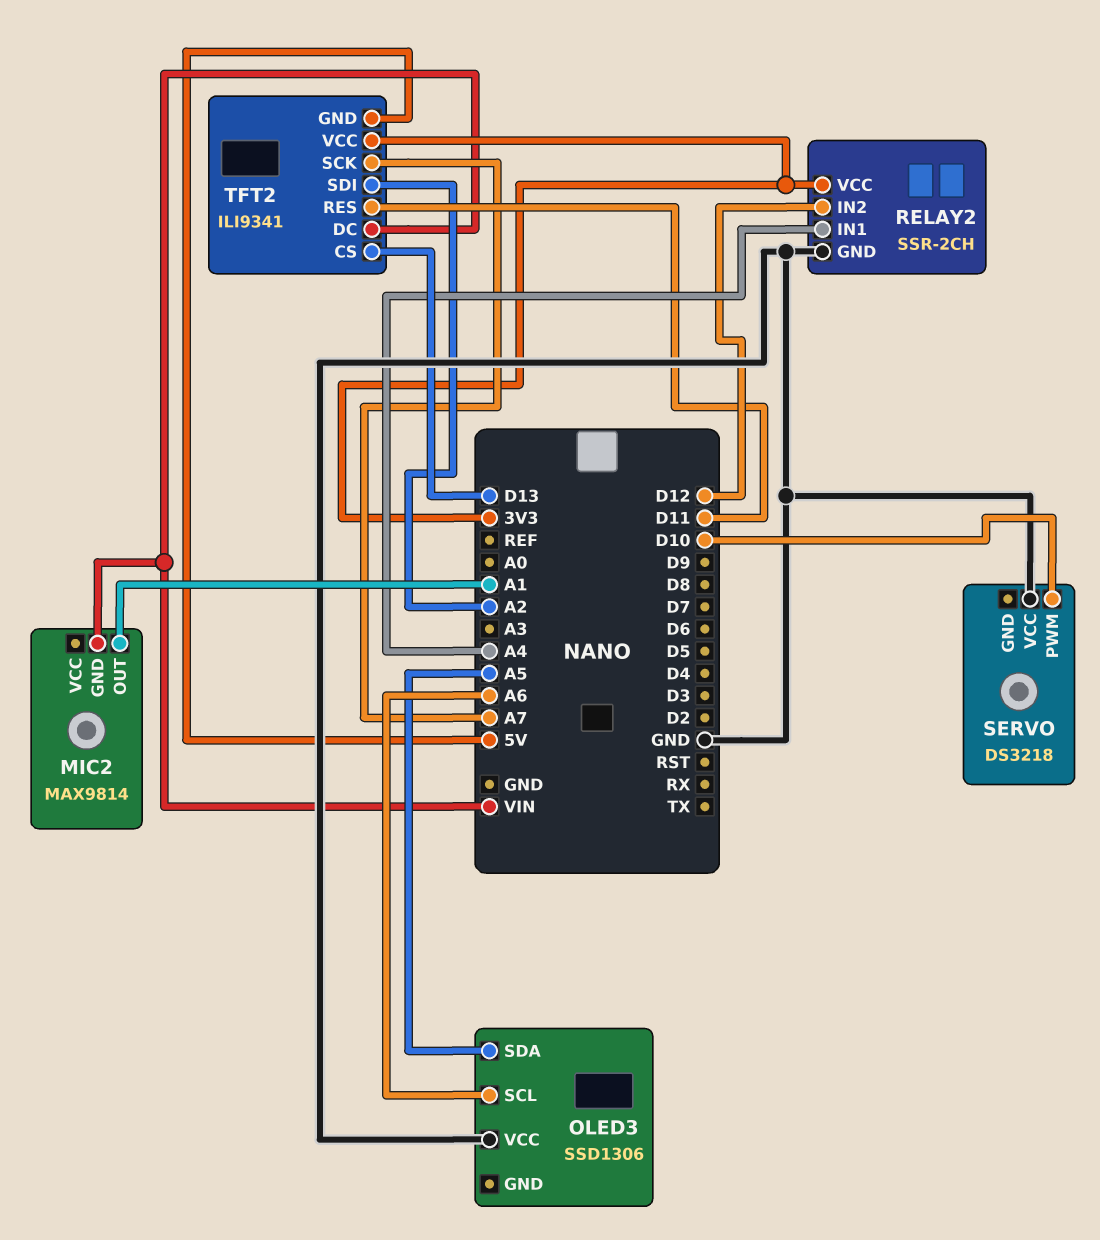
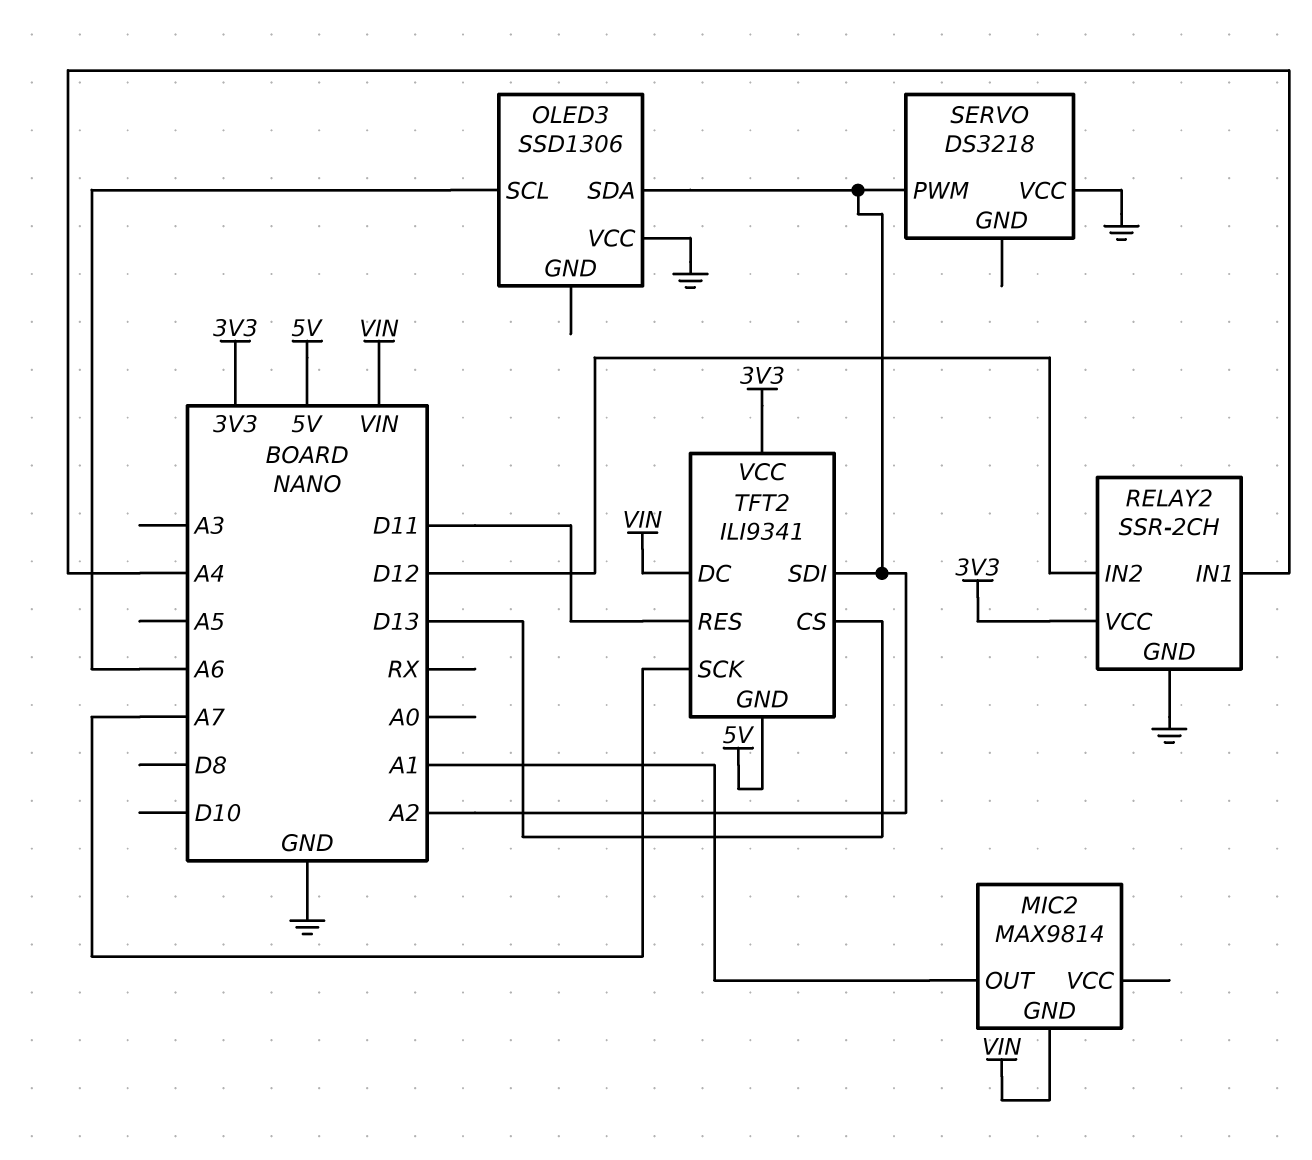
OLED3 pin SDA: A5 -> A2
SERVO pin PWM: D10 -> A2

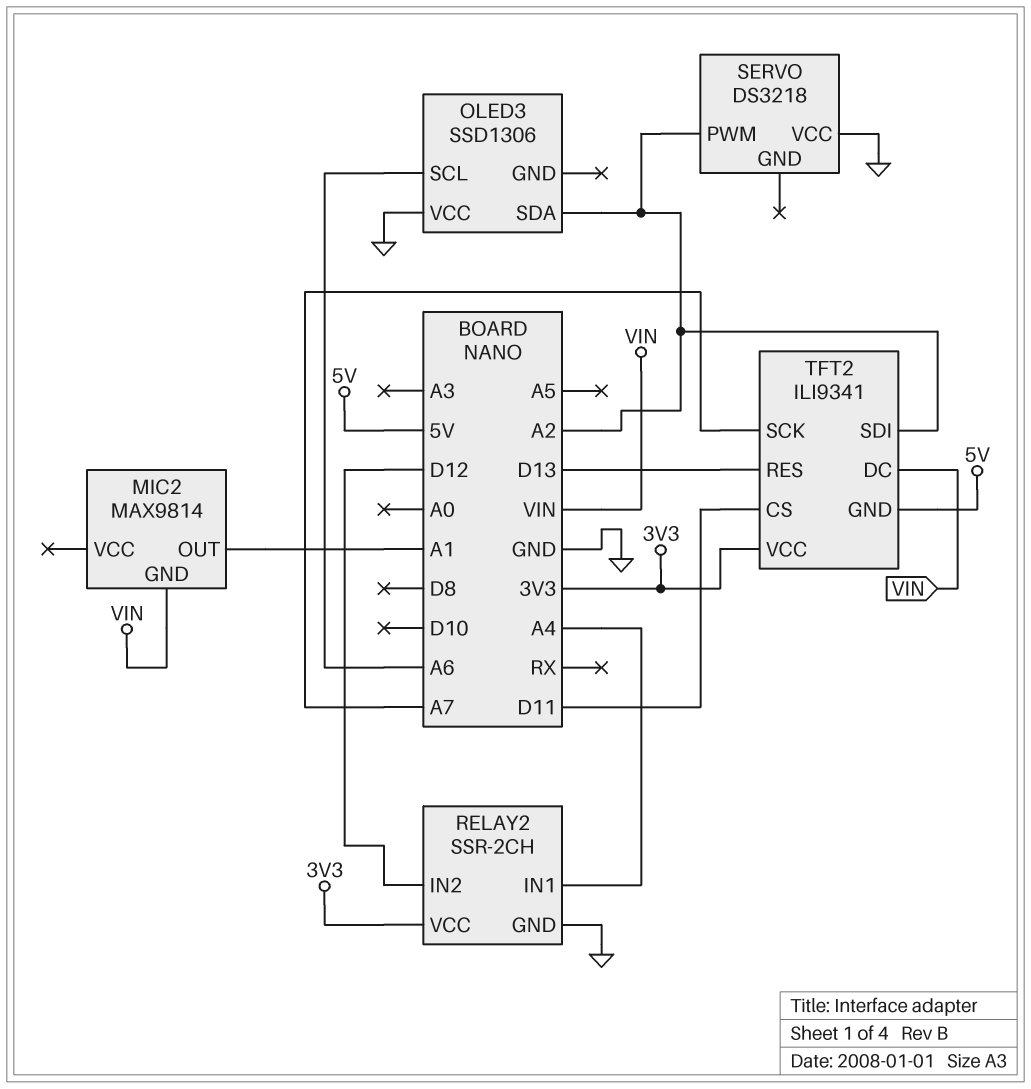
TFT2 pin CS: D13 -> D11
TFT2 pin RES: D11 -> D13

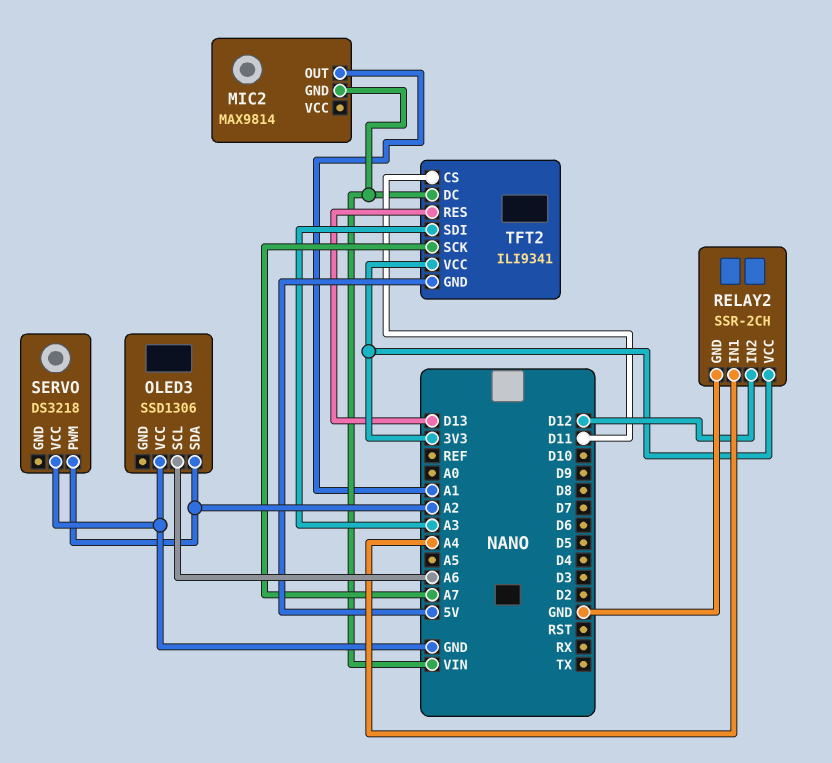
TFT2 pin SDI: A2 -> A3

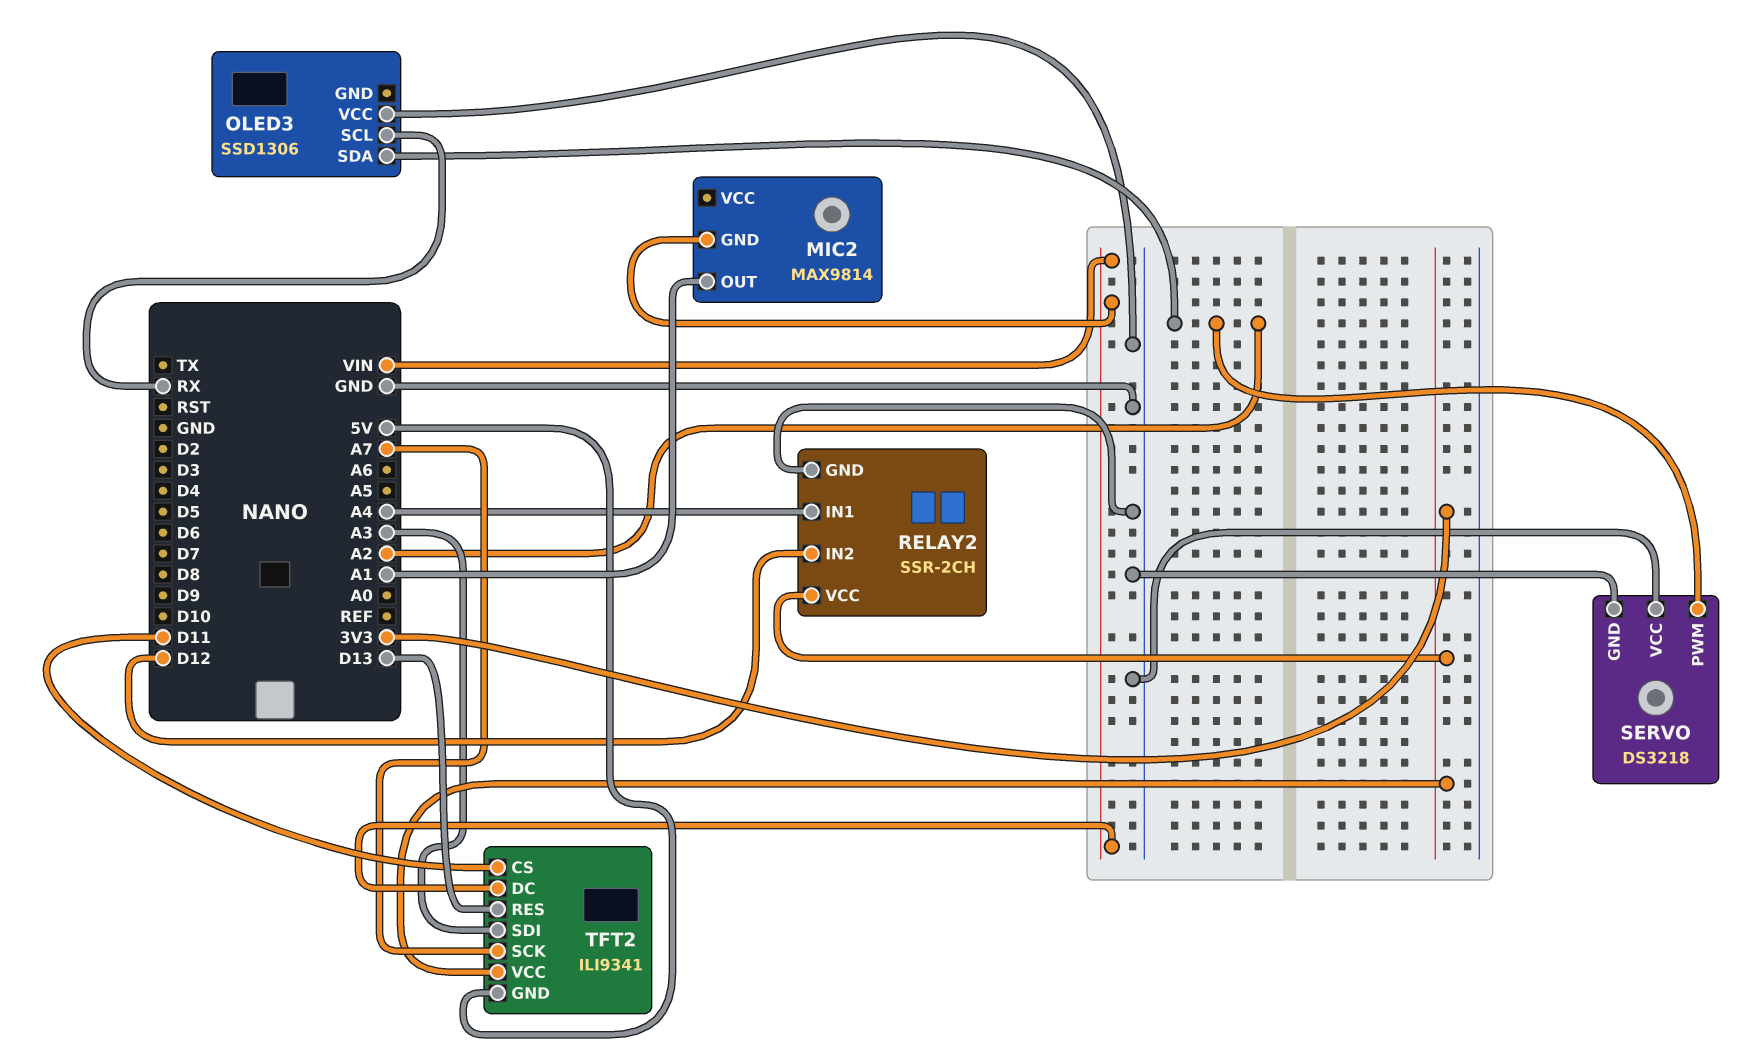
OLED3 pin SCL: A6 -> RX
SERVO pin GND: none -> GND

